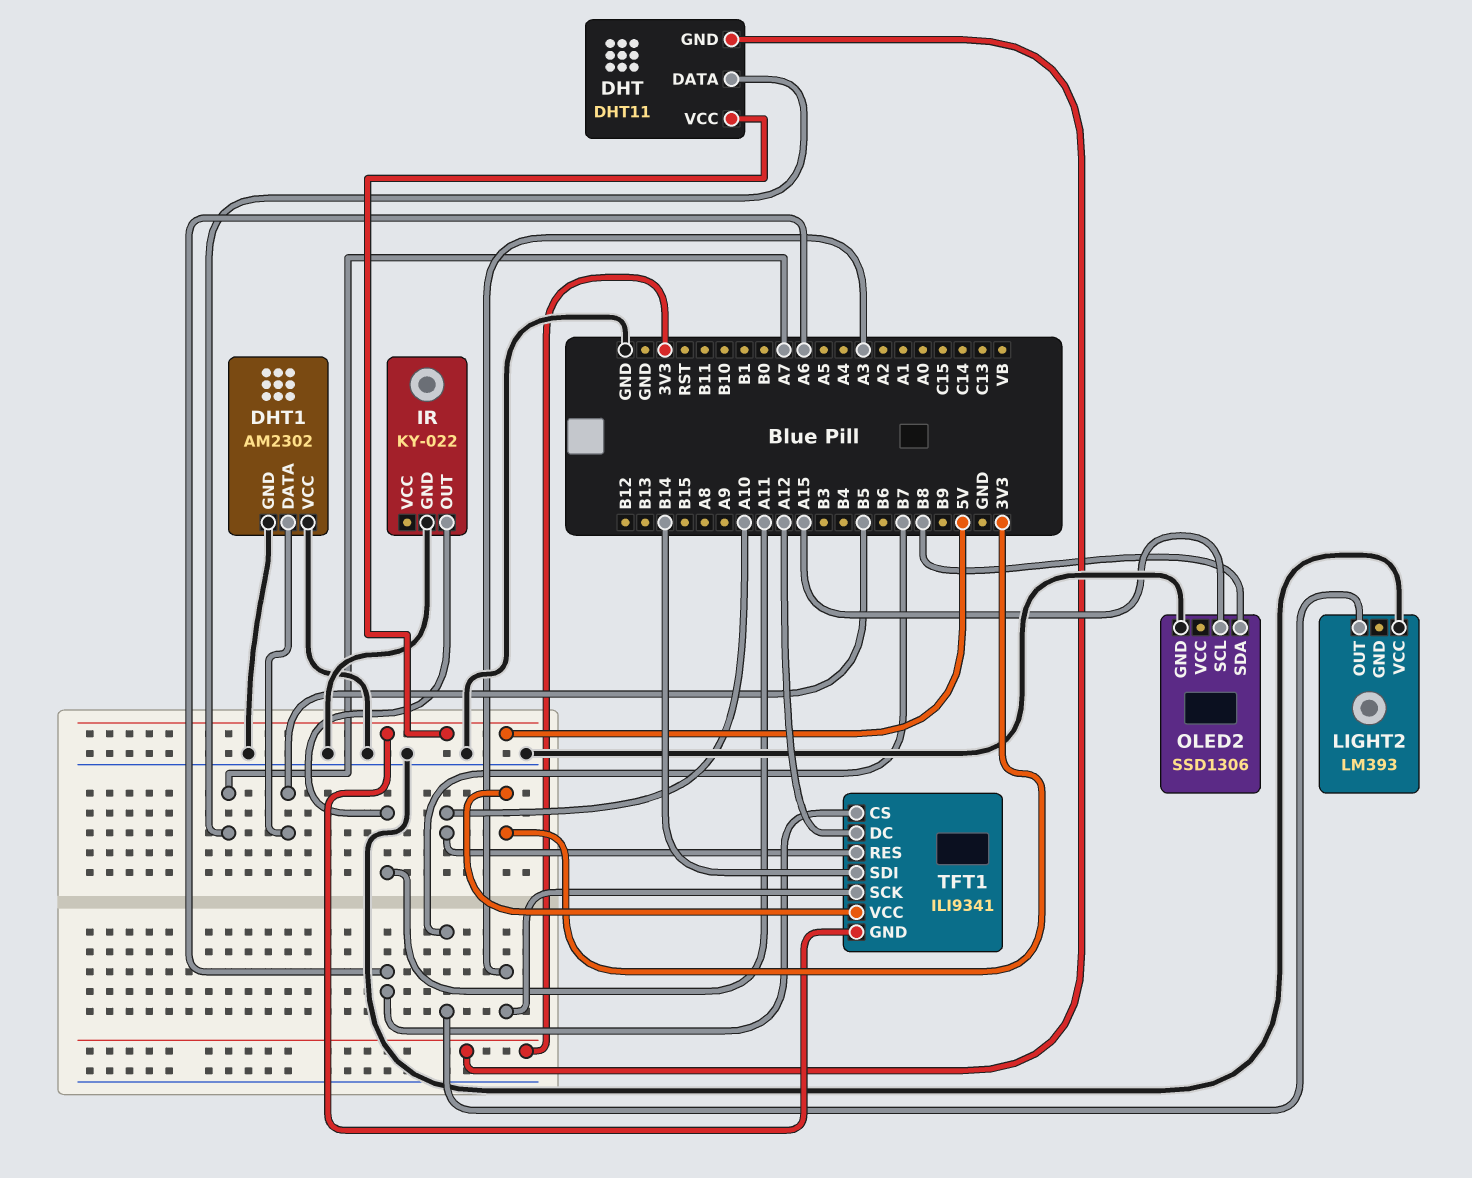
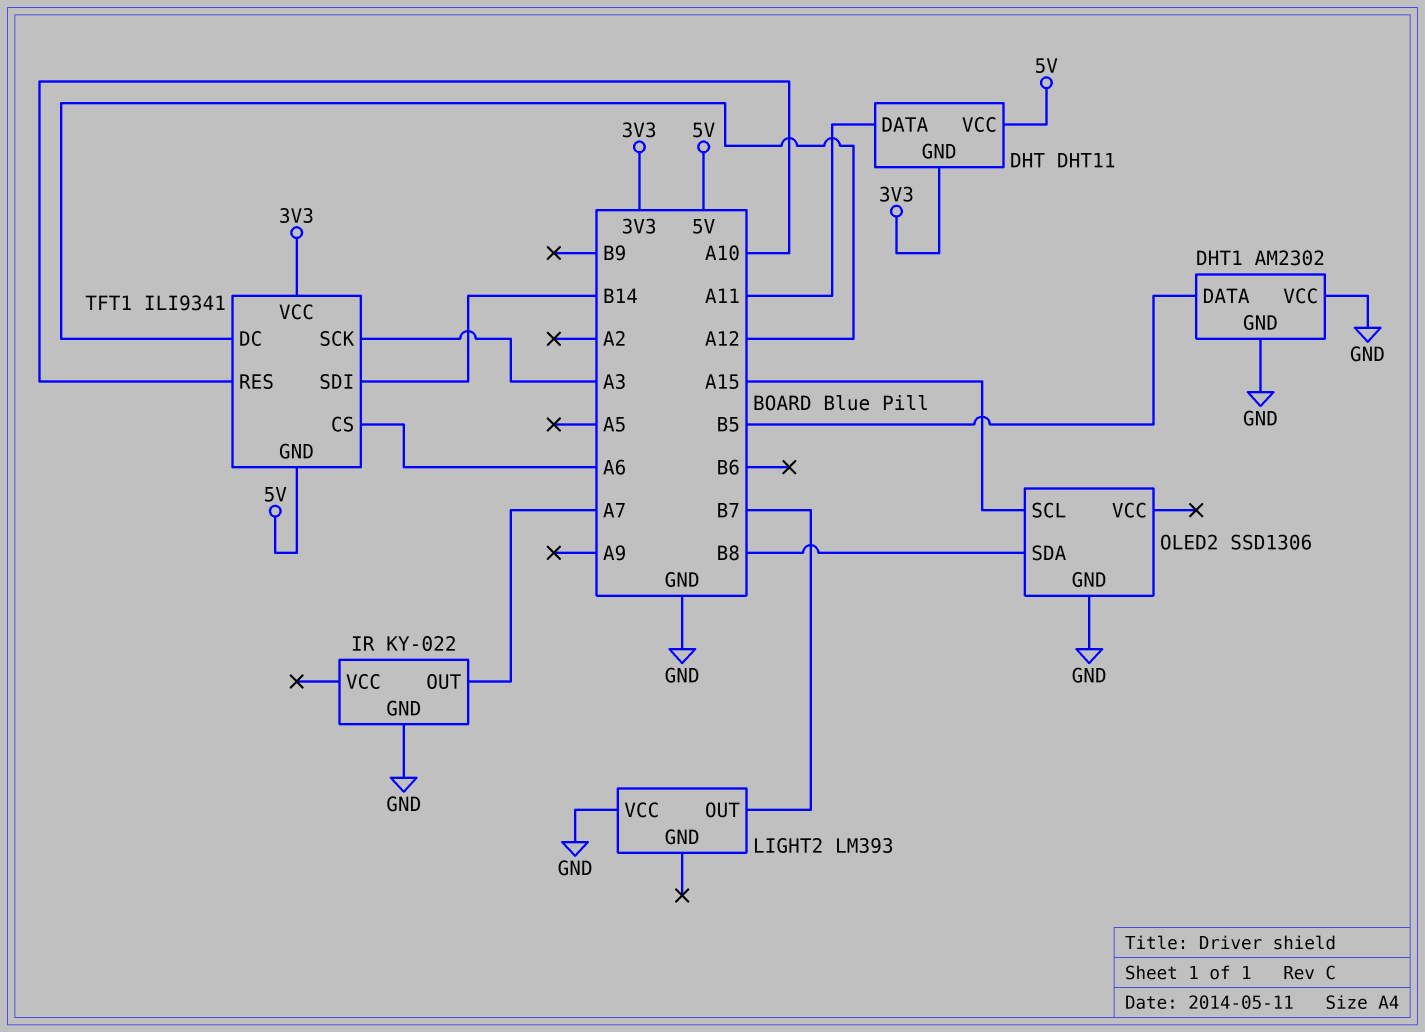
DHT pin DATA: A7 -> A11
IR pin OUT: A11 -> A7

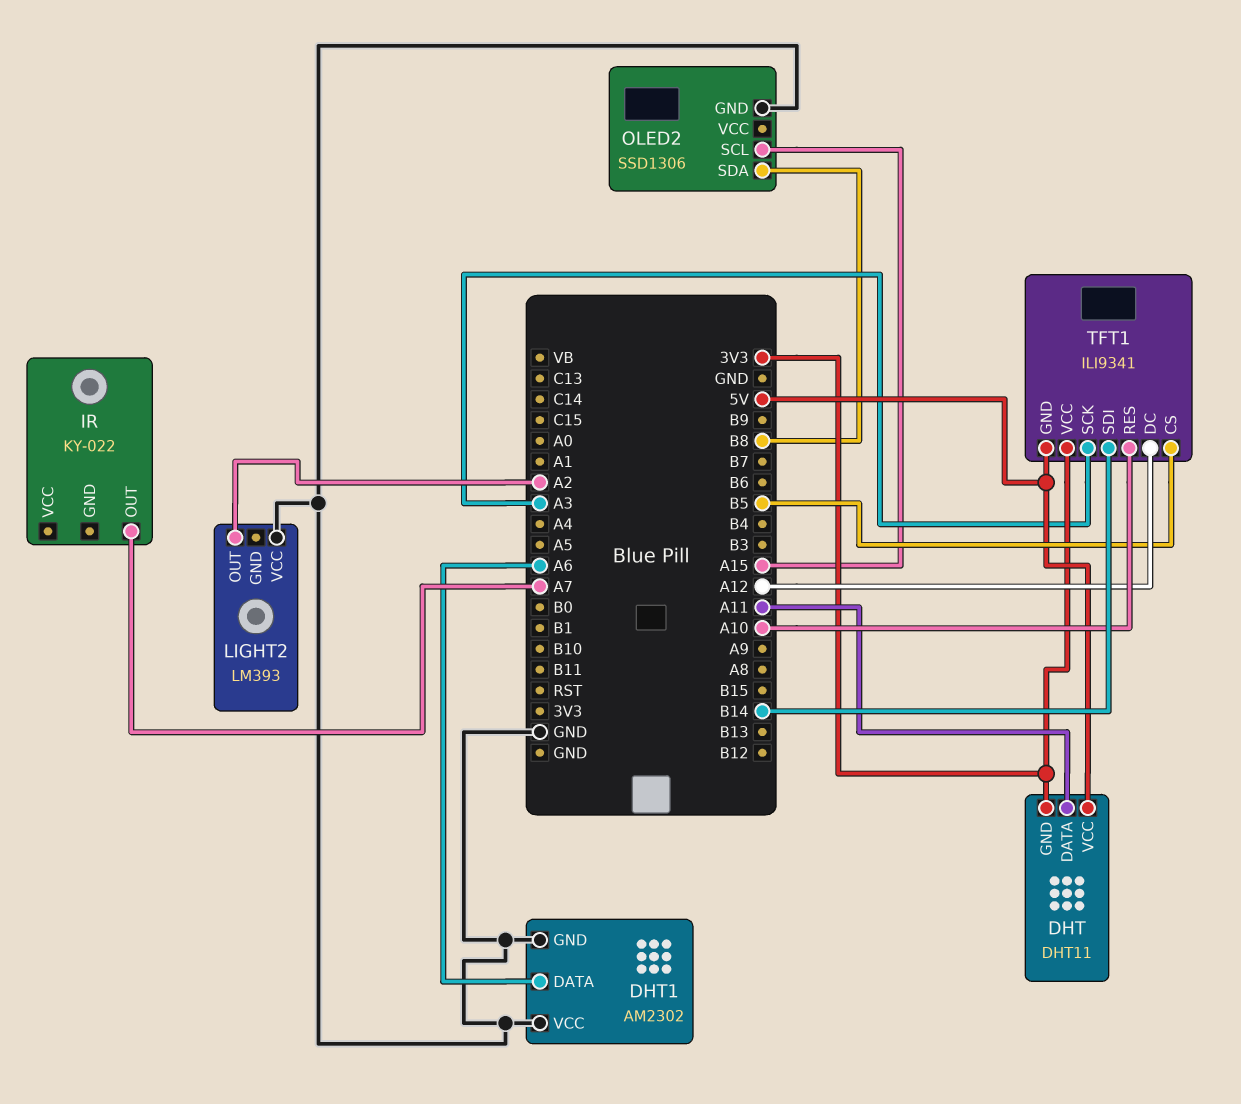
DHT1 pin DATA: B5 -> A6
IR pin GND: GND -> none
LIGHT2 pin OUT: B7 -> A2
TFT1 pin CS: A6 -> B5

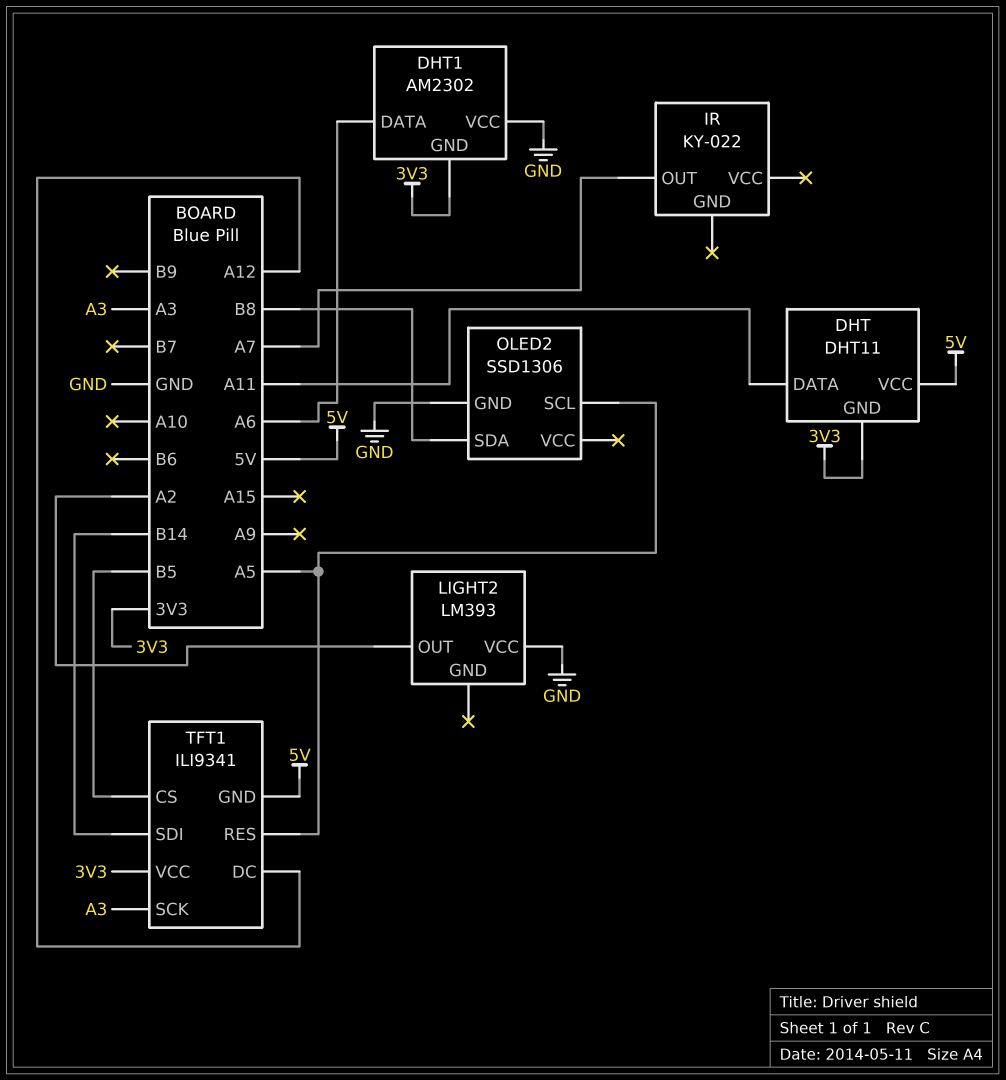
DHT1 pin GND: GND -> 3V3
OLED2 pin SCL: A15 -> A5
TFT1 pin RES: A10 -> A5

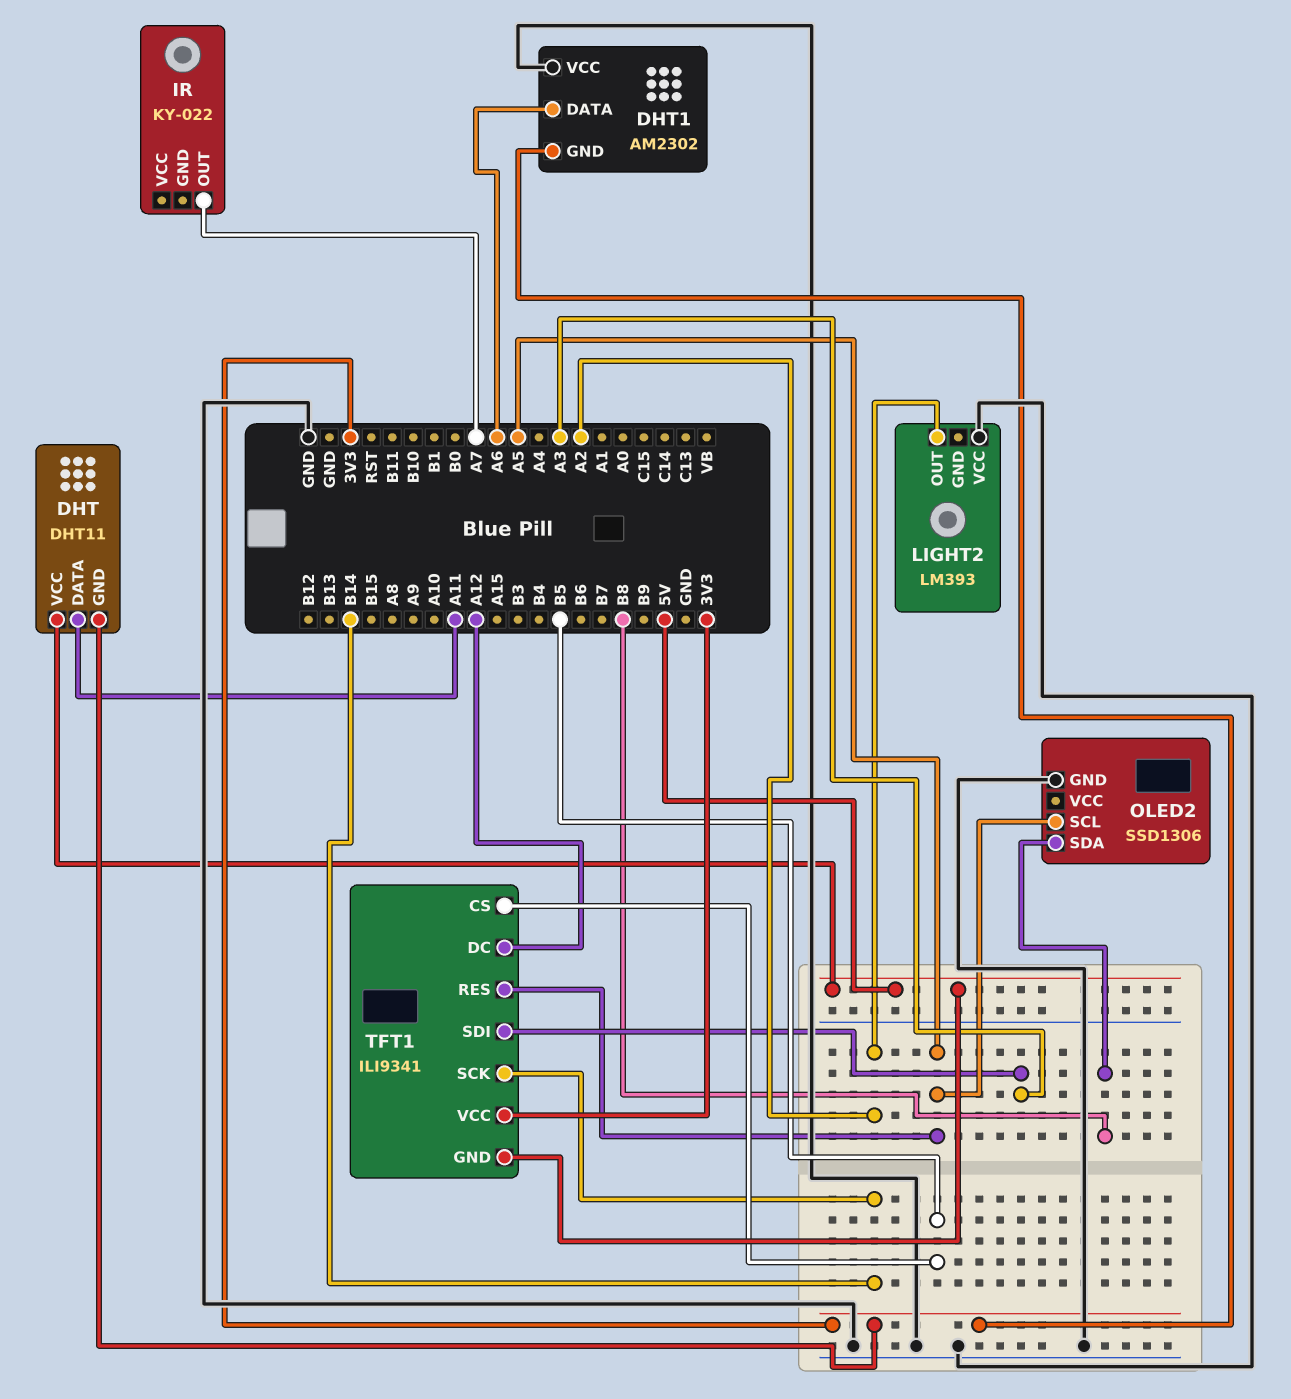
TFT1 pin SCK: A3 -> B14
TFT1 pin SDI: B14 -> A3

